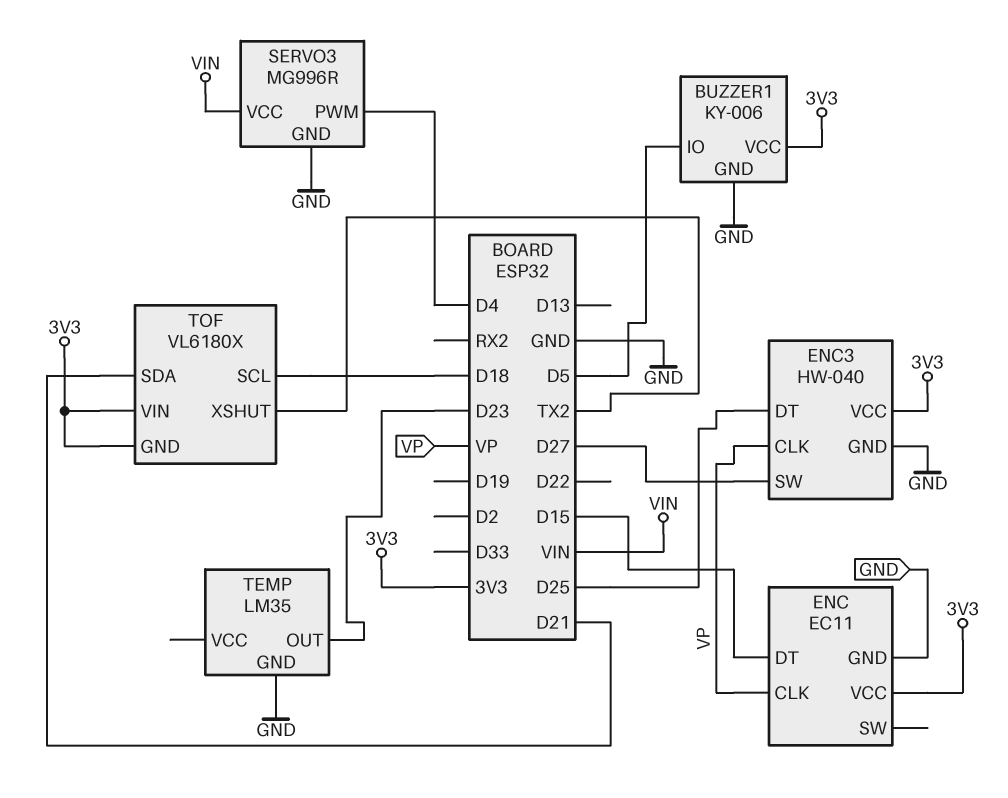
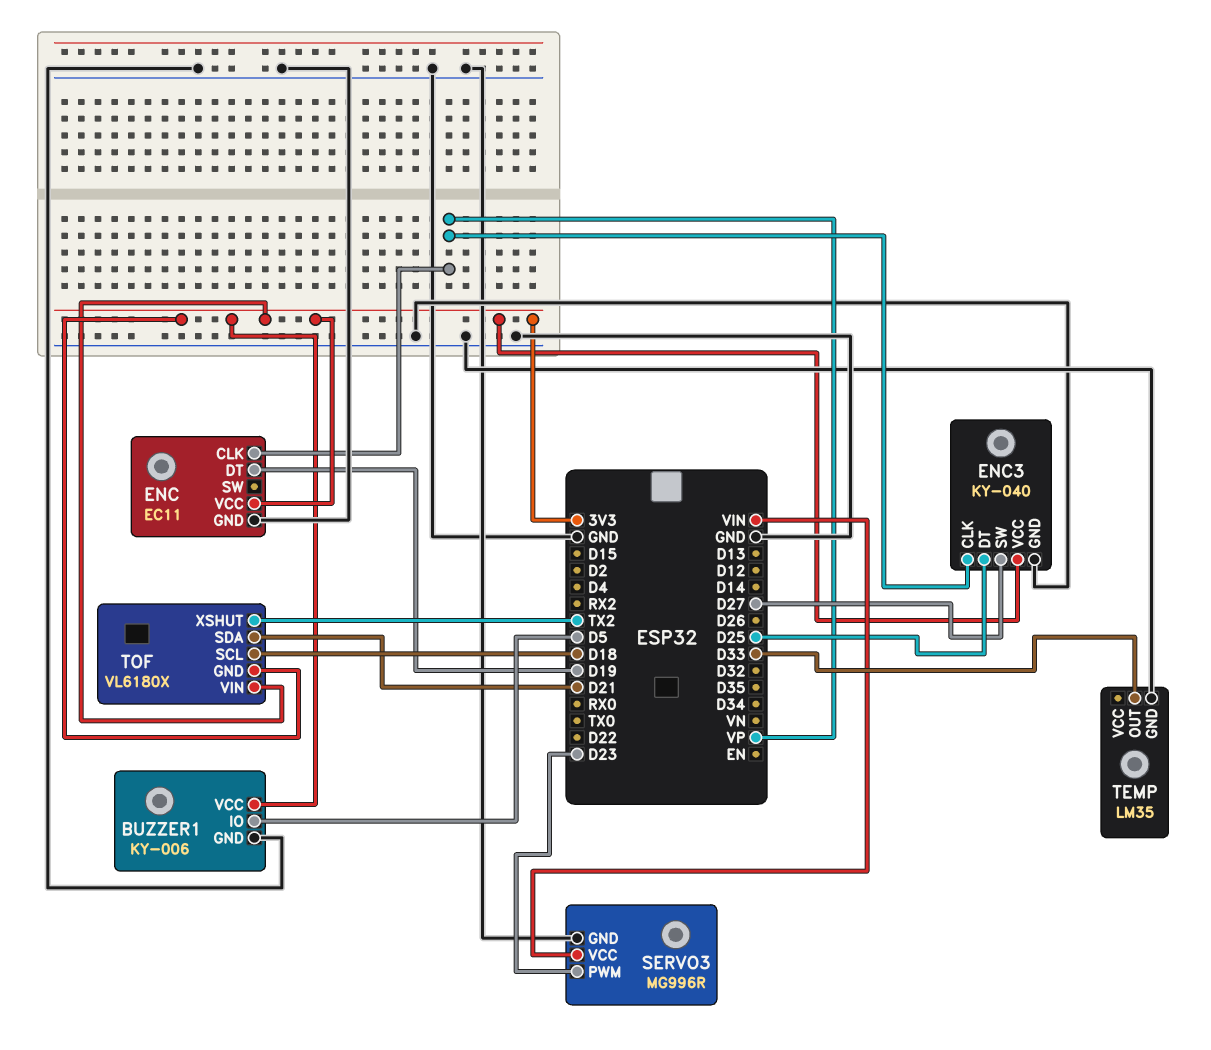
ENC pin DT: D15 -> D19
ENC3: HW-040 -> KY-040
SERVO3 pin PWM: D4 -> D23
TEMP pin OUT: D23 -> D33

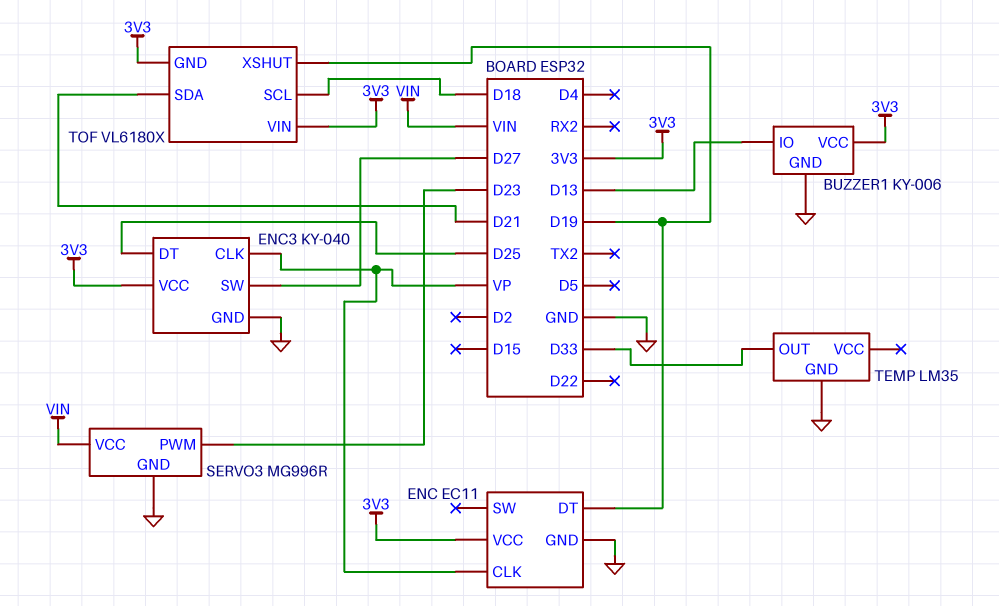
BUZZER1 pin IO: D5 -> D13
TOF pin XSHUT: TX2 -> D19

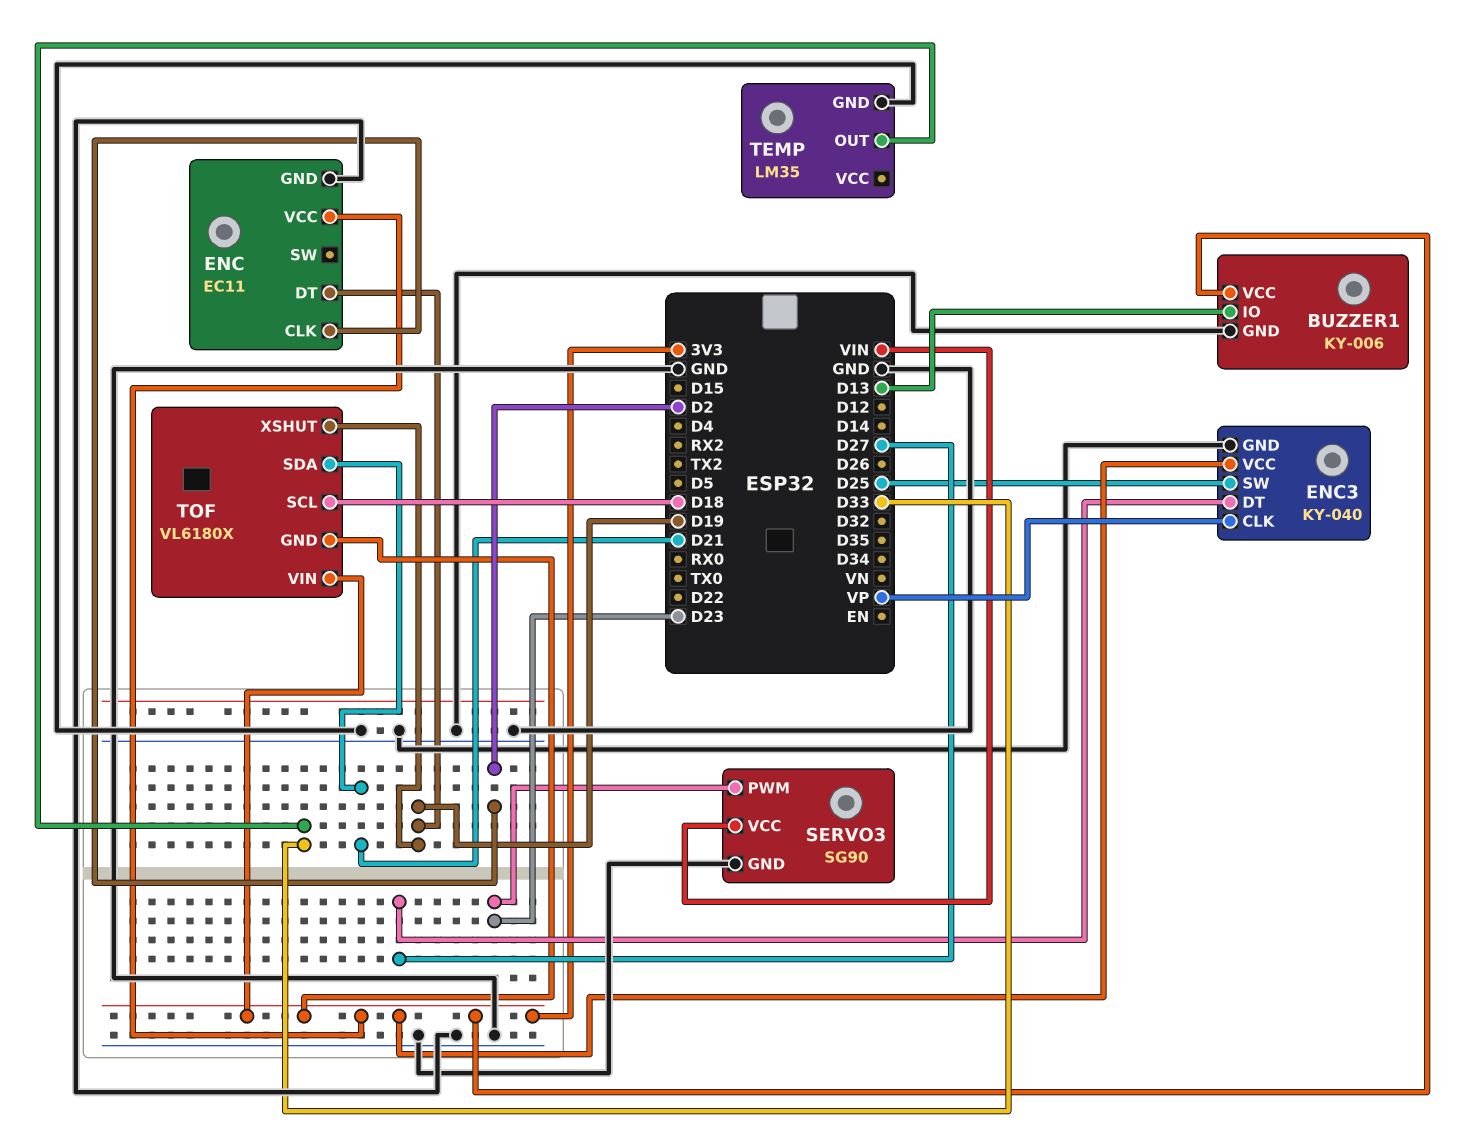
ENC pin CLK: VP -> D2
ENC3 pin DT: D25 -> D27
ENC3 pin SW: D27 -> D25
SERVO3: MG996R -> SG90

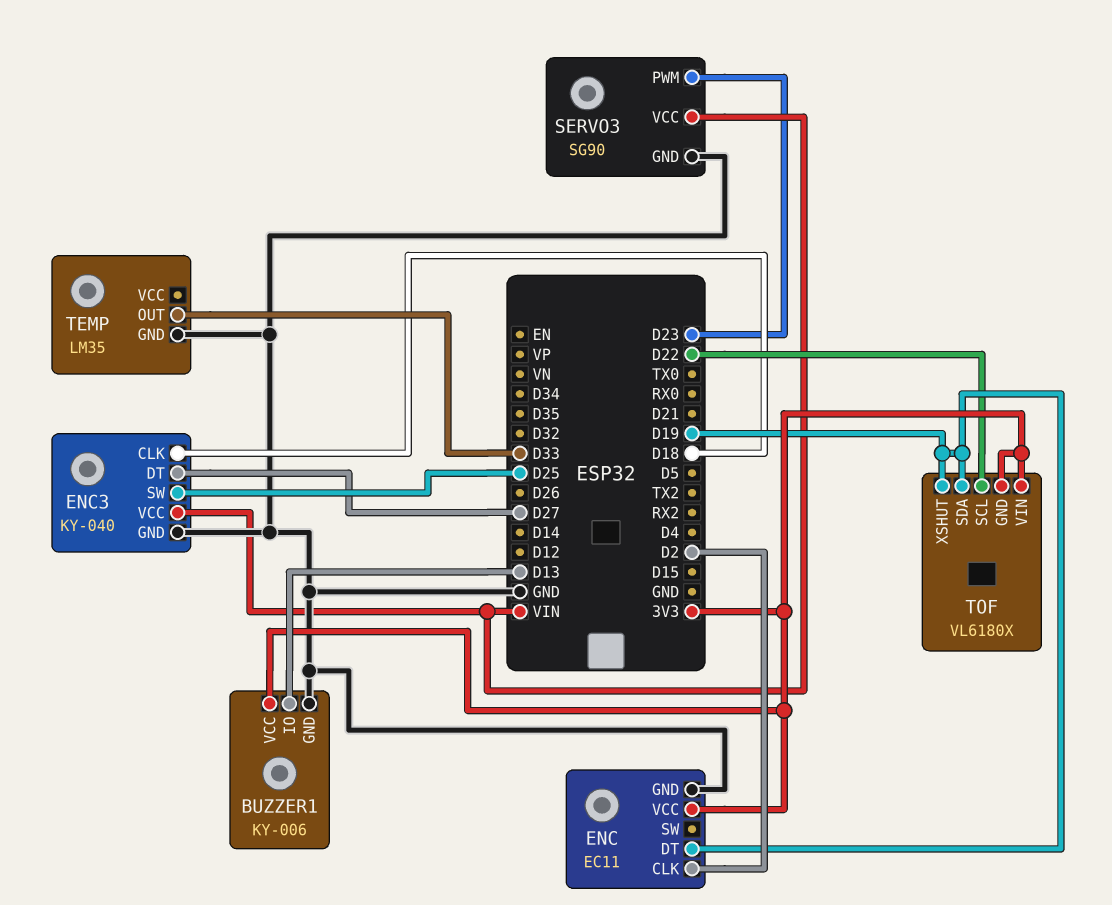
ENC3 pin CLK: VP -> D18
ENC3 pin VCC: 3V3 -> VIN
TOF pin SCL: D18 -> D22
TOF pin SDA: D21 -> D19

